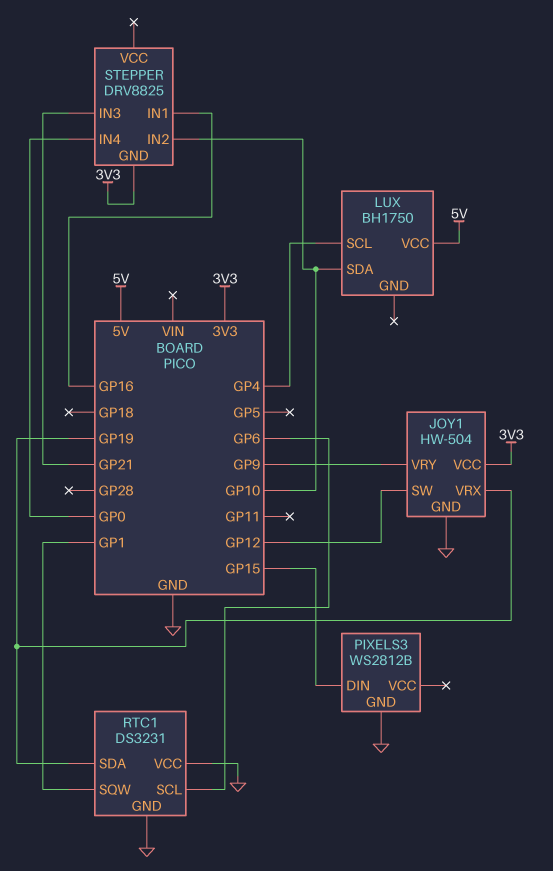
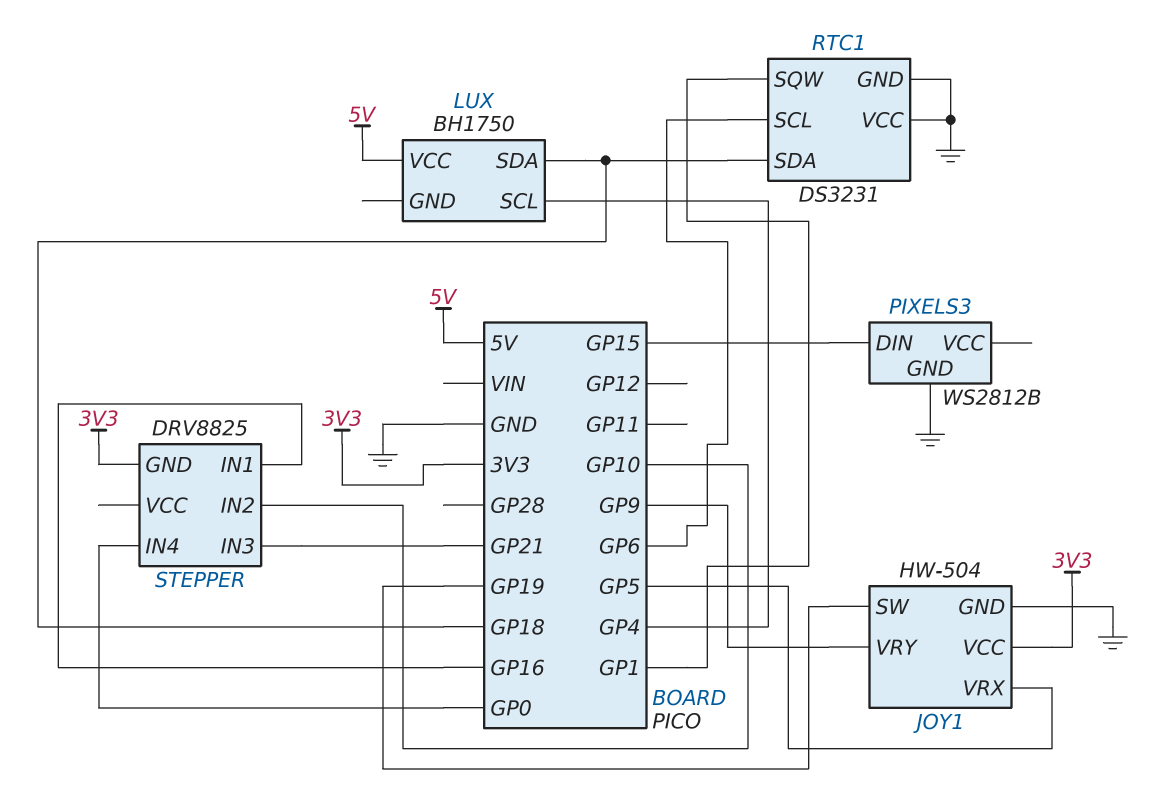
JOY1 pin SW: GP12 -> GP19
JOY1 pin VRX: GP19 -> GP5
LUX pin SDA: GP10 -> GP18
RTC1 pin SDA: GP19 -> GP18

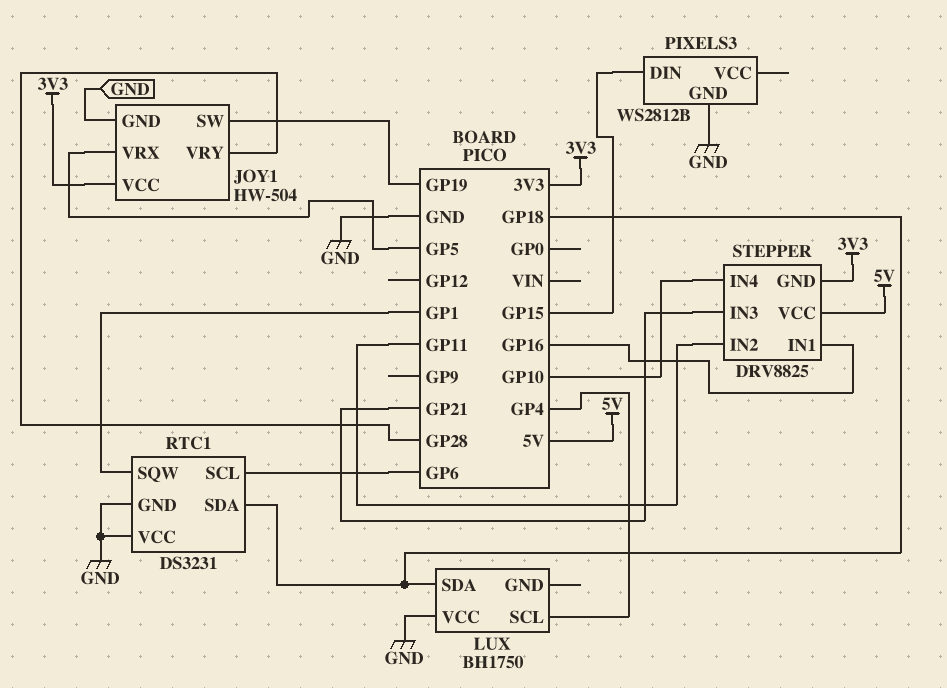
JOY1 pin VRY: GP9 -> GP28
LUX pin VCC: 5V -> GND
STEPPER pin IN2: GP10 -> GP11
STEPPER pin IN4: GP0 -> GP10
STEPPER pin VCC: none -> 5V

